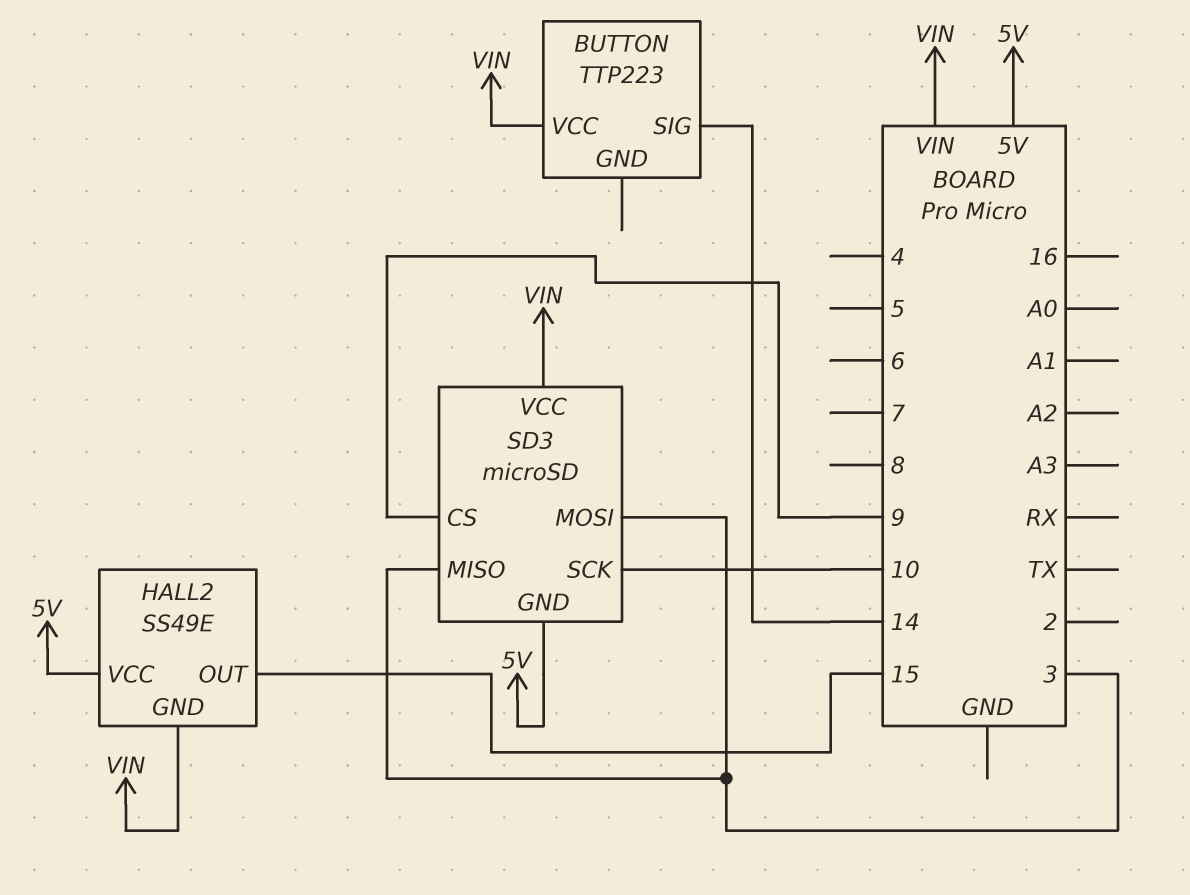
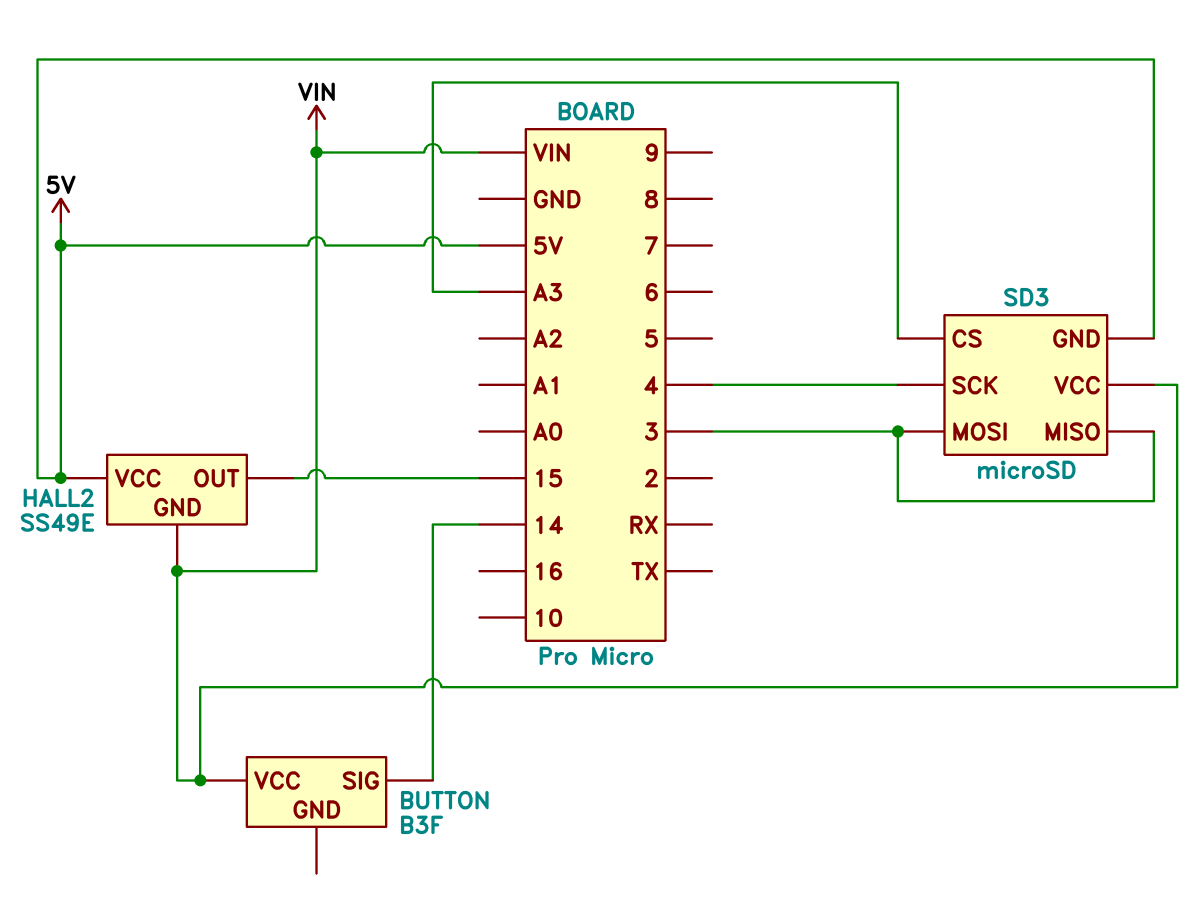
BUTTON: TTP223 -> B3F
SD3 pin CS: 9 -> A3
SD3 pin SCK: 10 -> 4

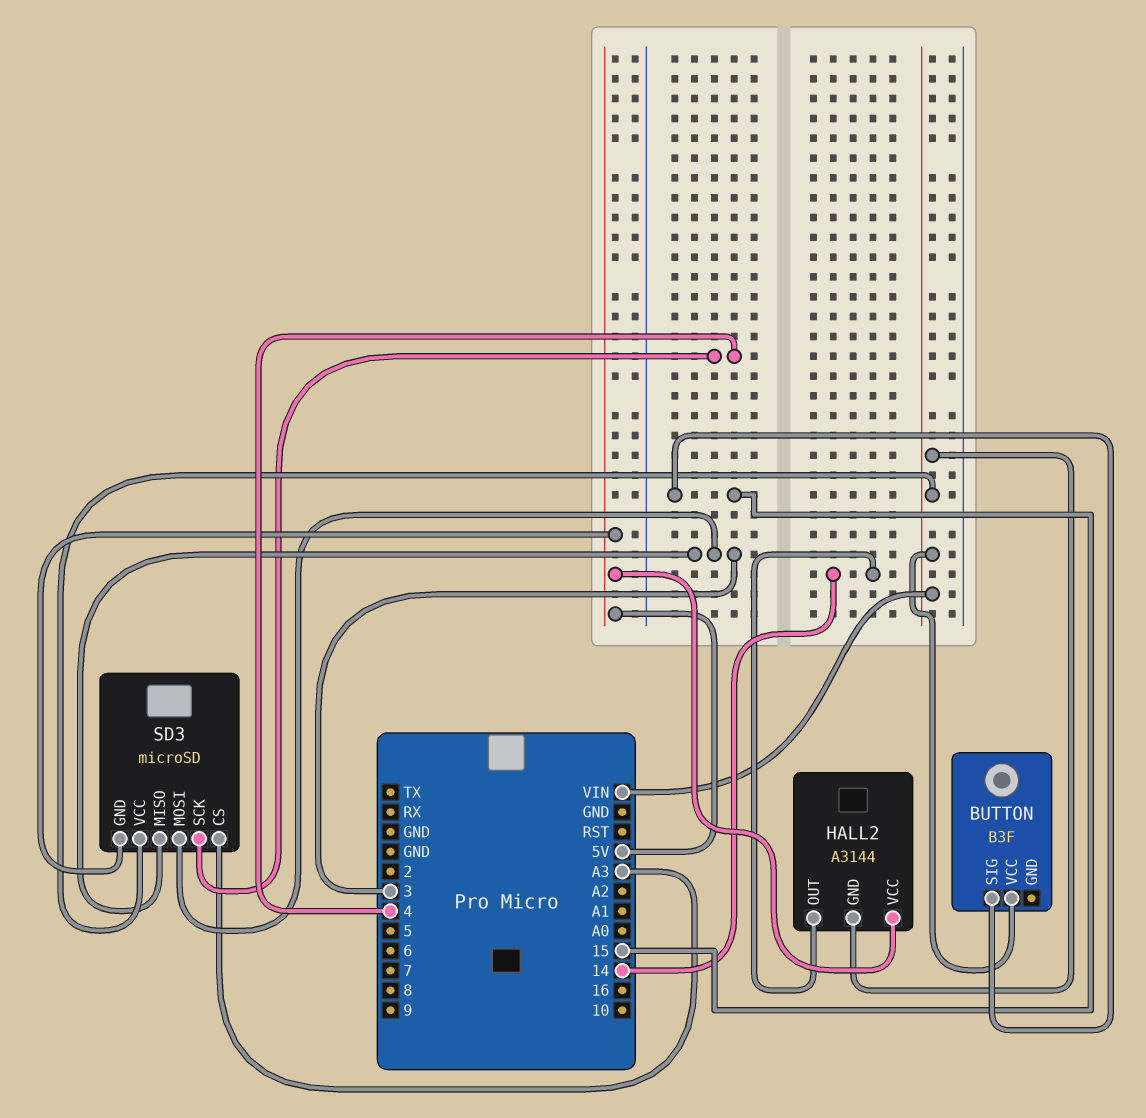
BUTTON pin SIG: 14 -> 15
HALL2: SS49E -> A3144
HALL2 pin OUT: 15 -> 14

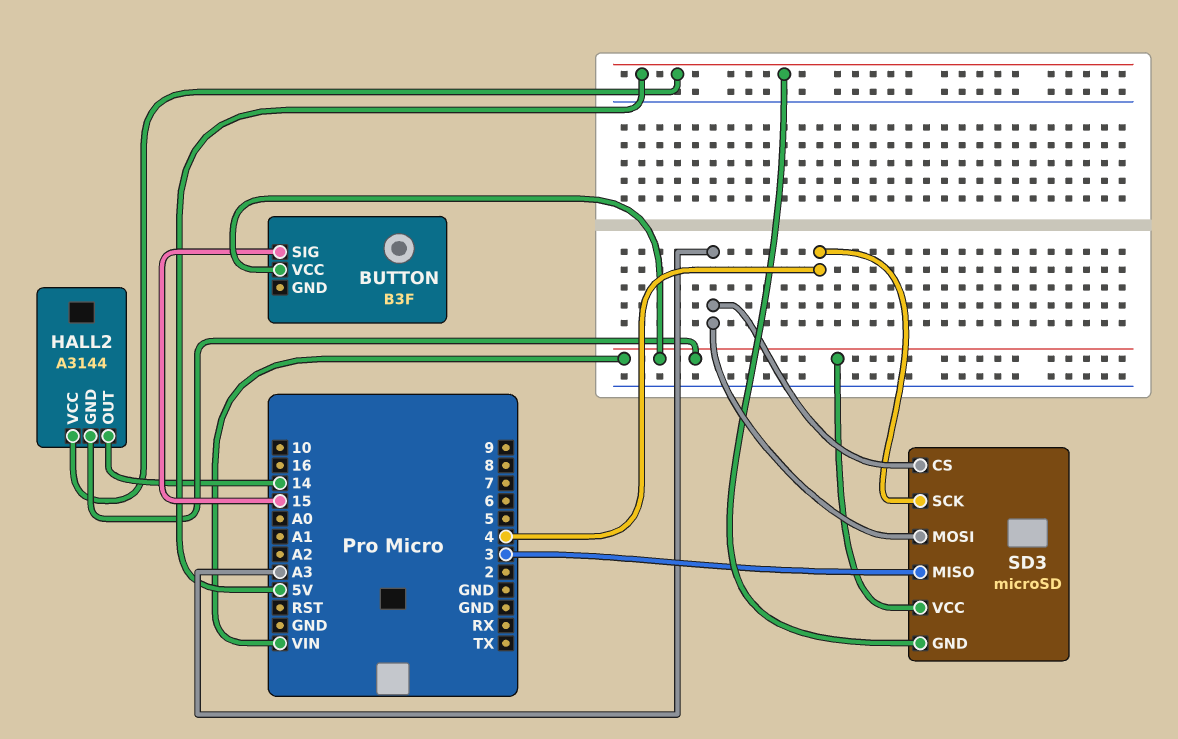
SD3 pin MOSI: 3 -> A3

